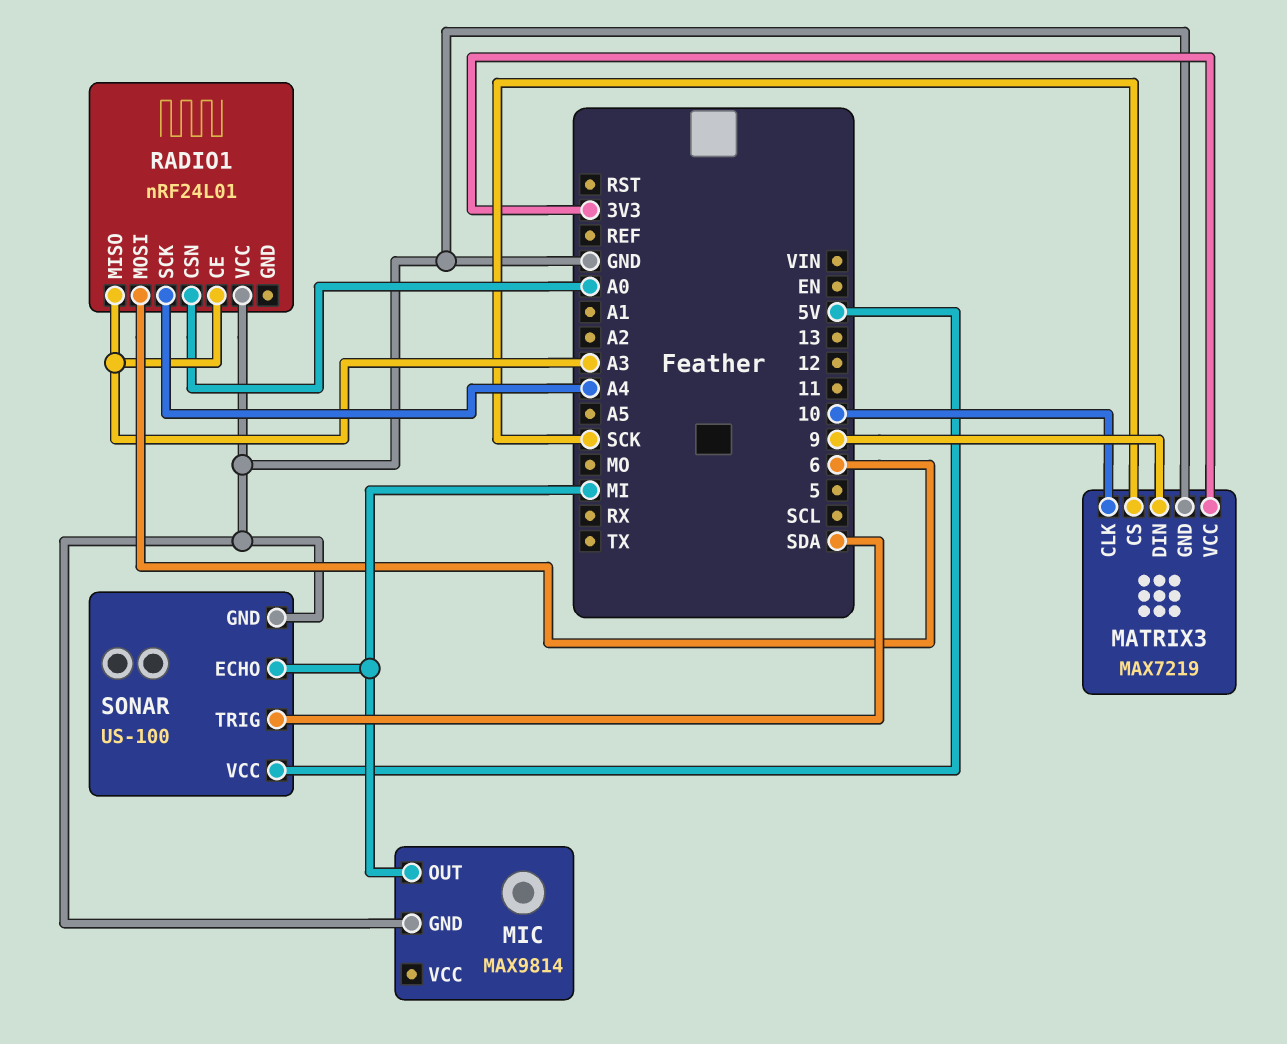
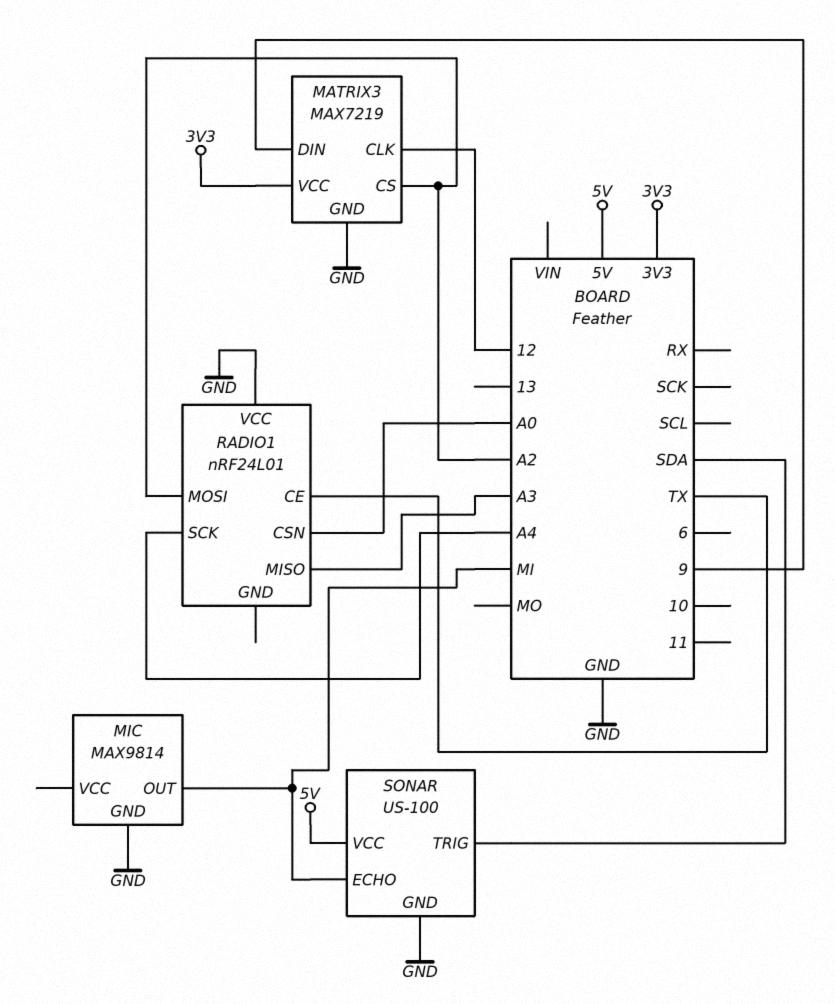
MATRIX3 pin CLK: 10 -> 12
MATRIX3 pin CS: SCK -> A2
RADIO1 pin CE: A3 -> TX
RADIO1 pin MOSI: 6 -> A2

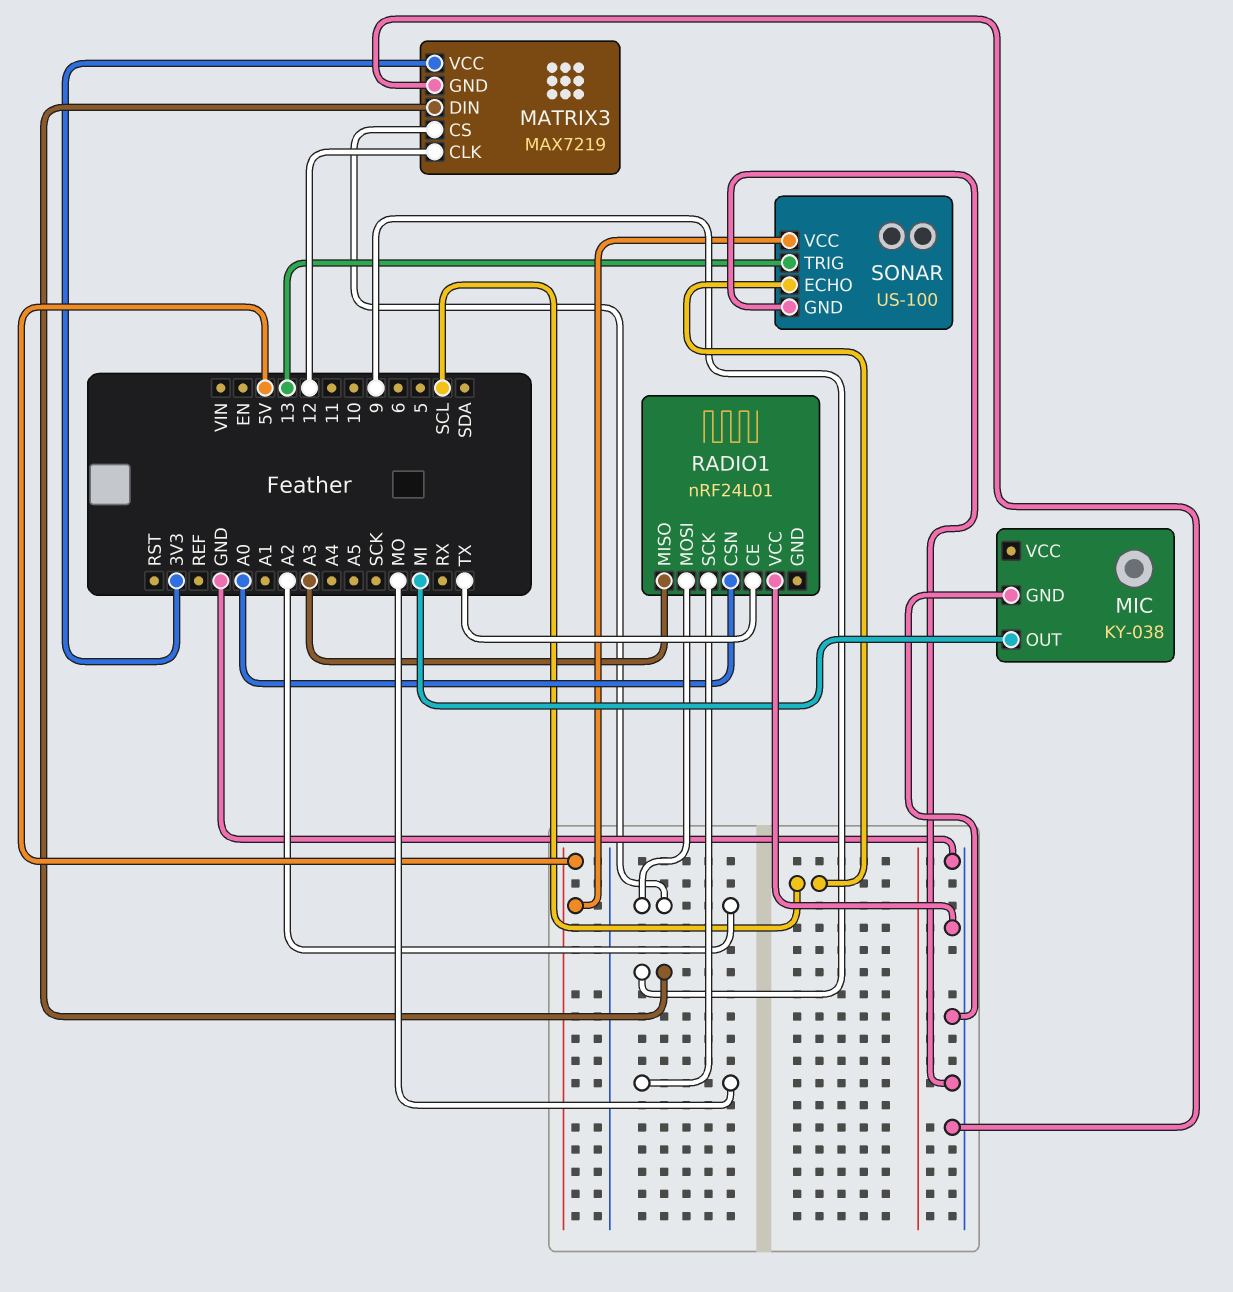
MIC: MAX9814 -> KY-038
RADIO1 pin SCK: A4 -> MO
SONAR pin ECHO: MI -> SCL
SONAR pin TRIG: SDA -> 13

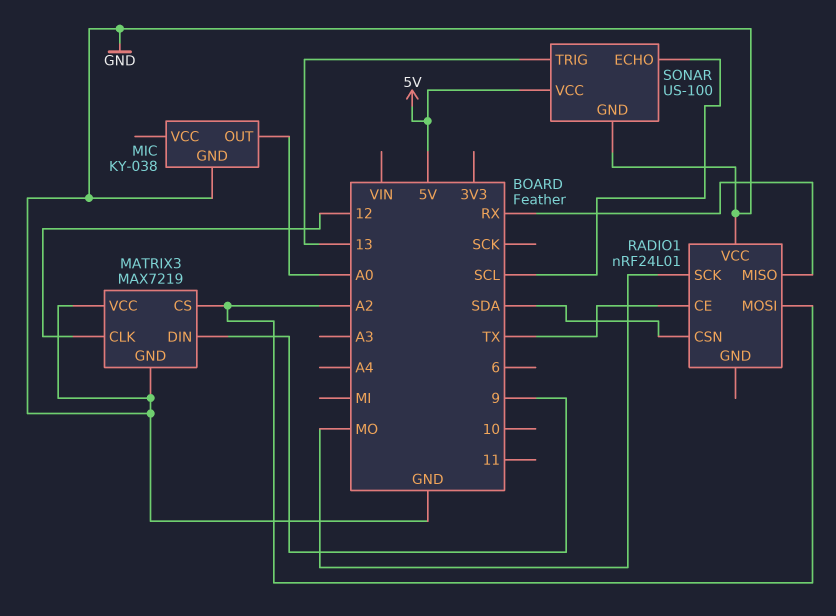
MATRIX3 pin VCC: 3V3 -> GND
MIC pin OUT: MI -> A0
RADIO1 pin CSN: A0 -> SDA
RADIO1 pin MISO: A3 -> RX

